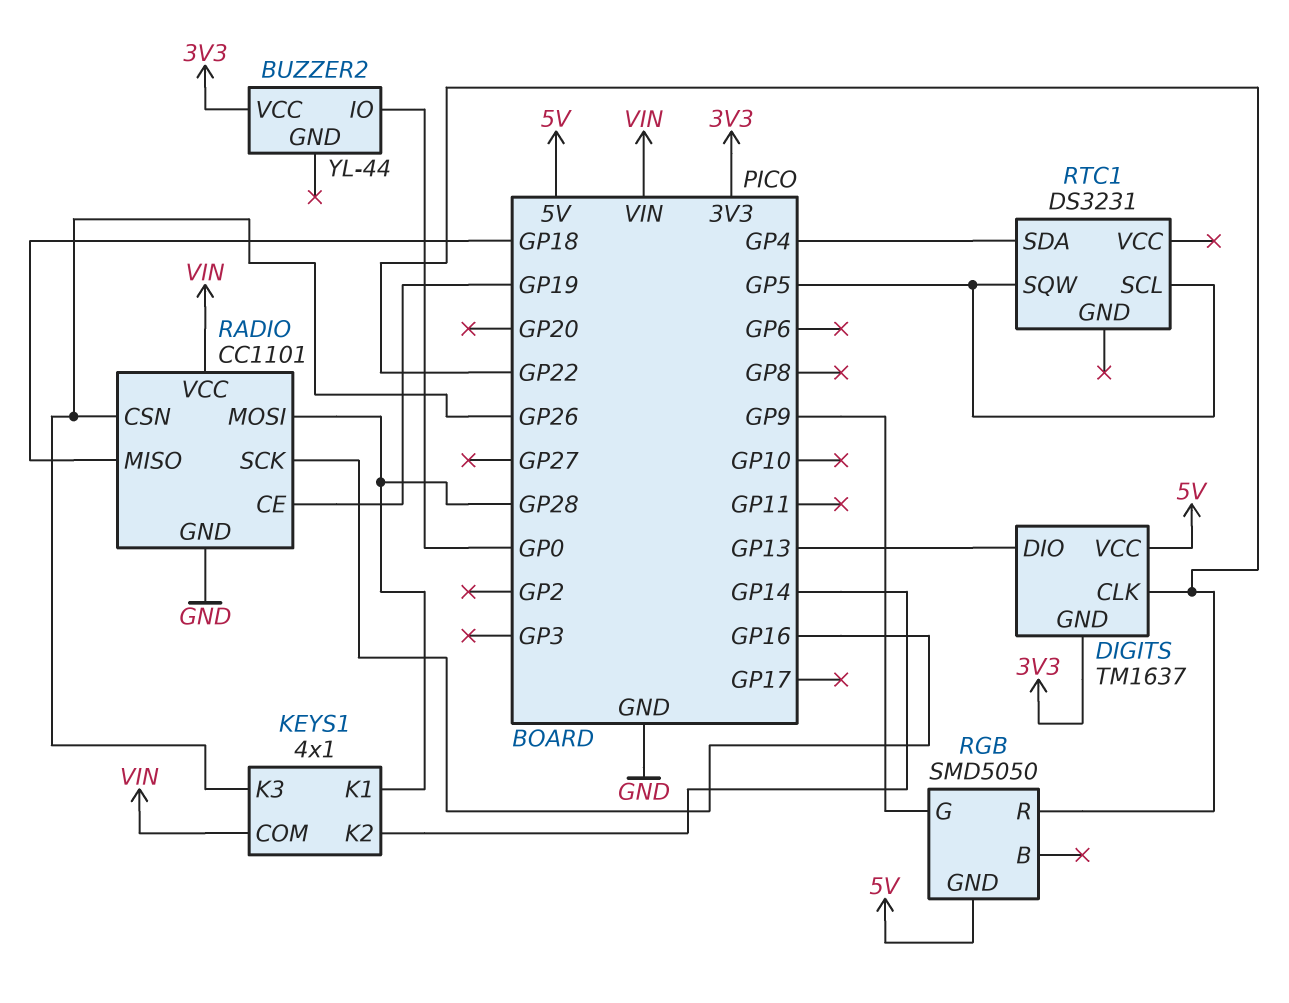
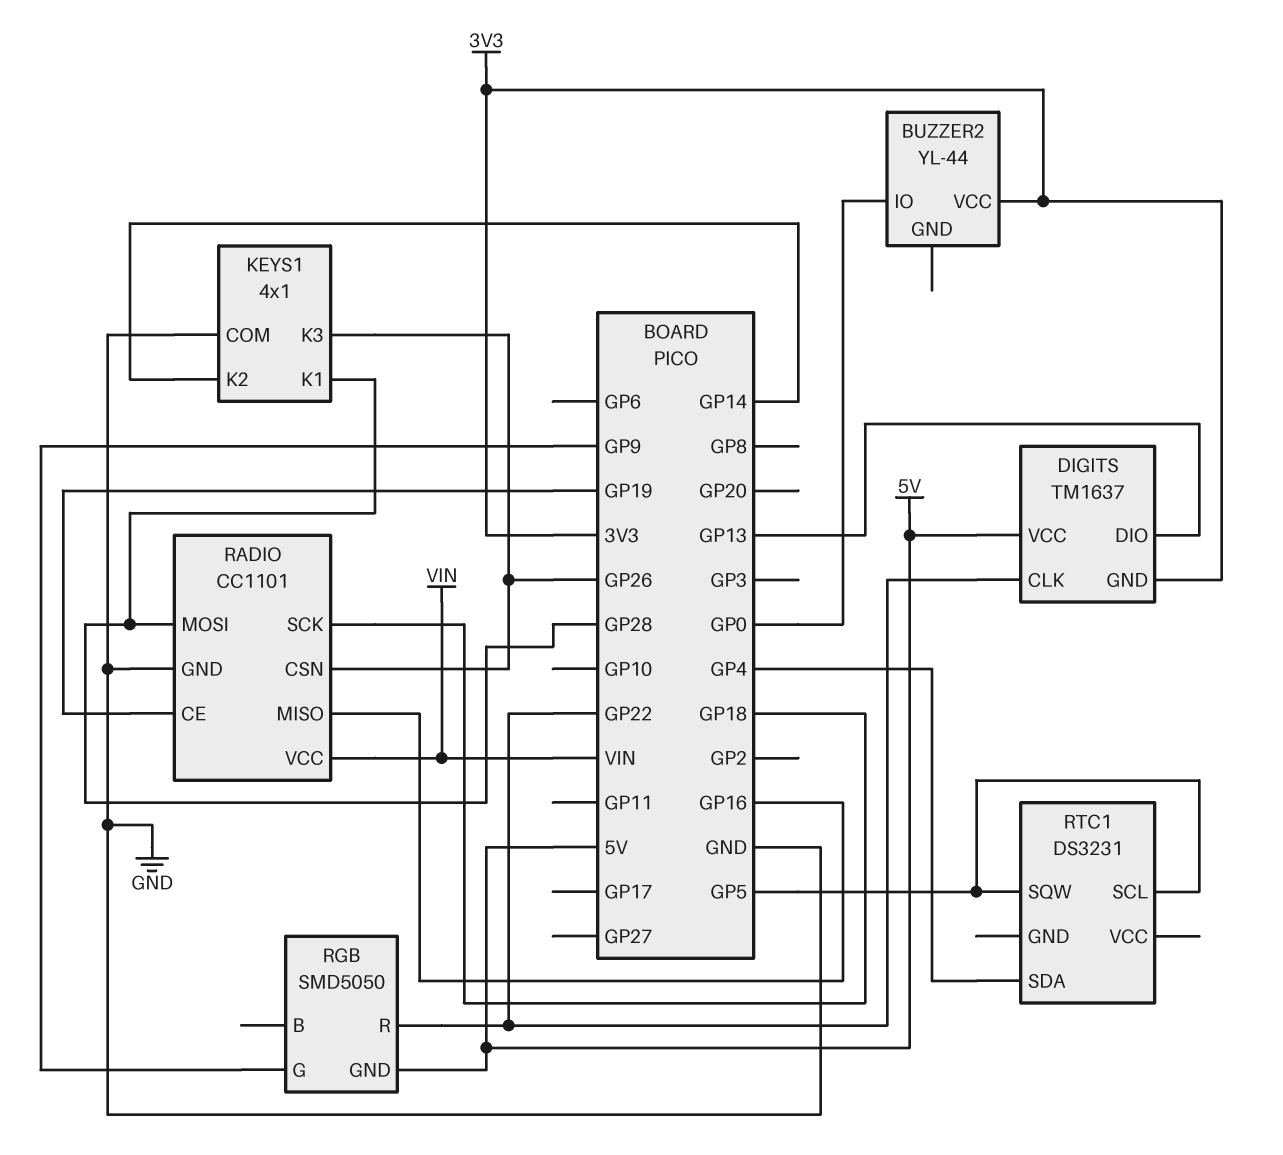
KEYS1 pin COM: VIN -> GND
RADIO pin MISO: GP18 -> GP16
RADIO pin SCK: GP16 -> GP18

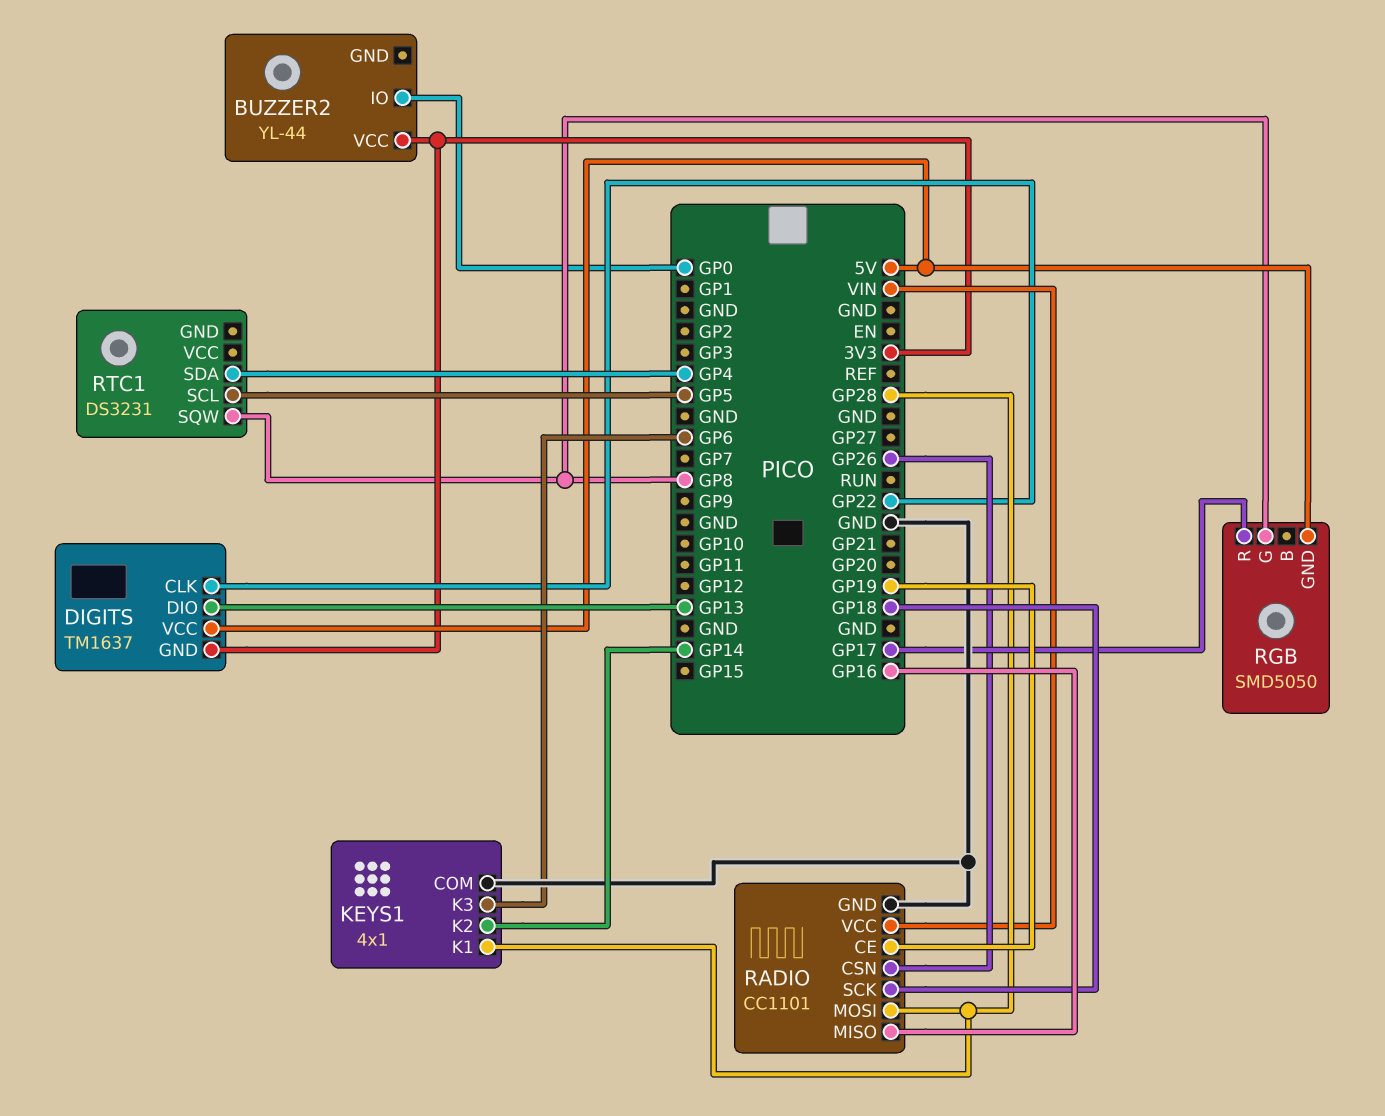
KEYS1 pin K3: GP26 -> GP6
RGB pin G: GP9 -> GP8
RGB pin R: GP22 -> GP17
RTC1 pin SQW: GP5 -> GP8

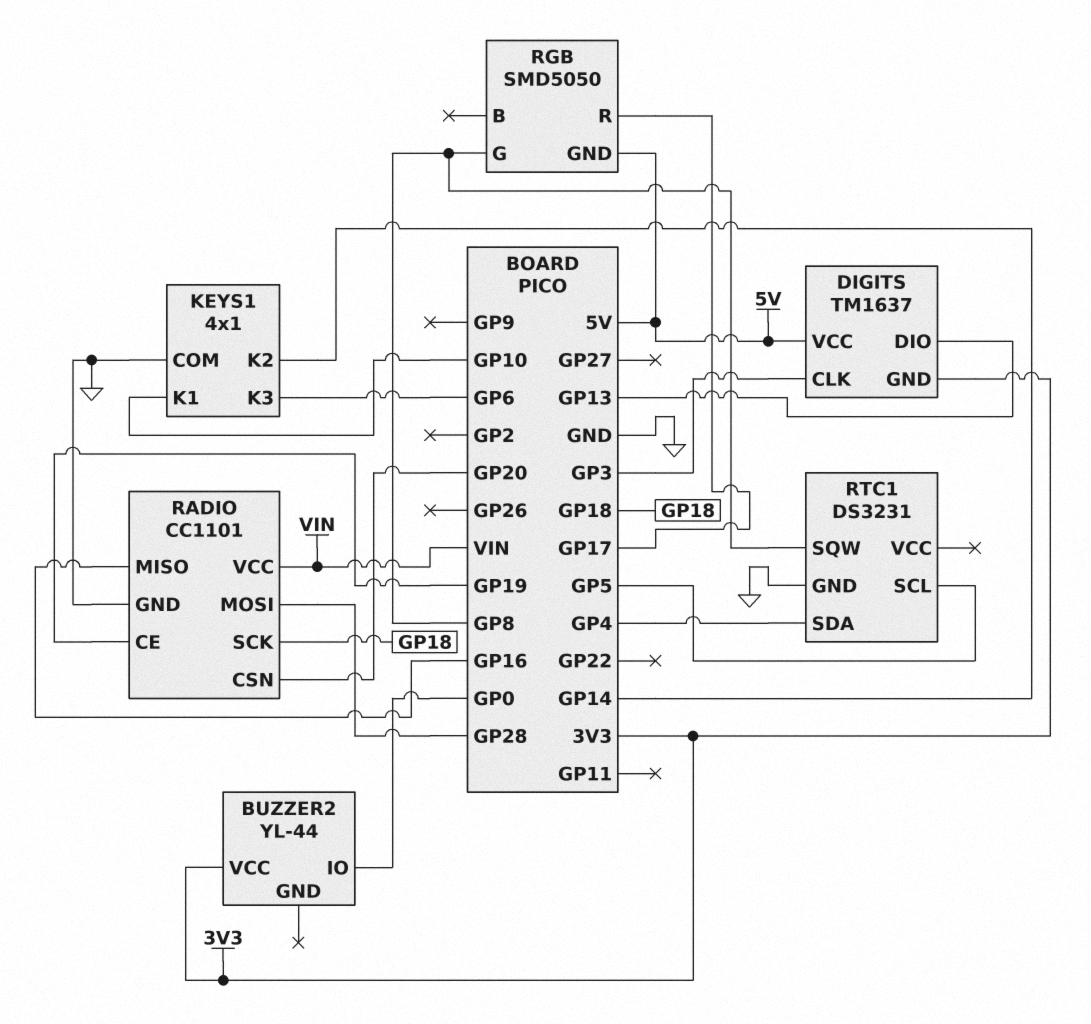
DIGITS pin CLK: GP22 -> GP3
KEYS1 pin K1: GP28 -> GP10
RADIO pin CSN: GP26 -> GP20
RTC1 pin GND: none -> GND

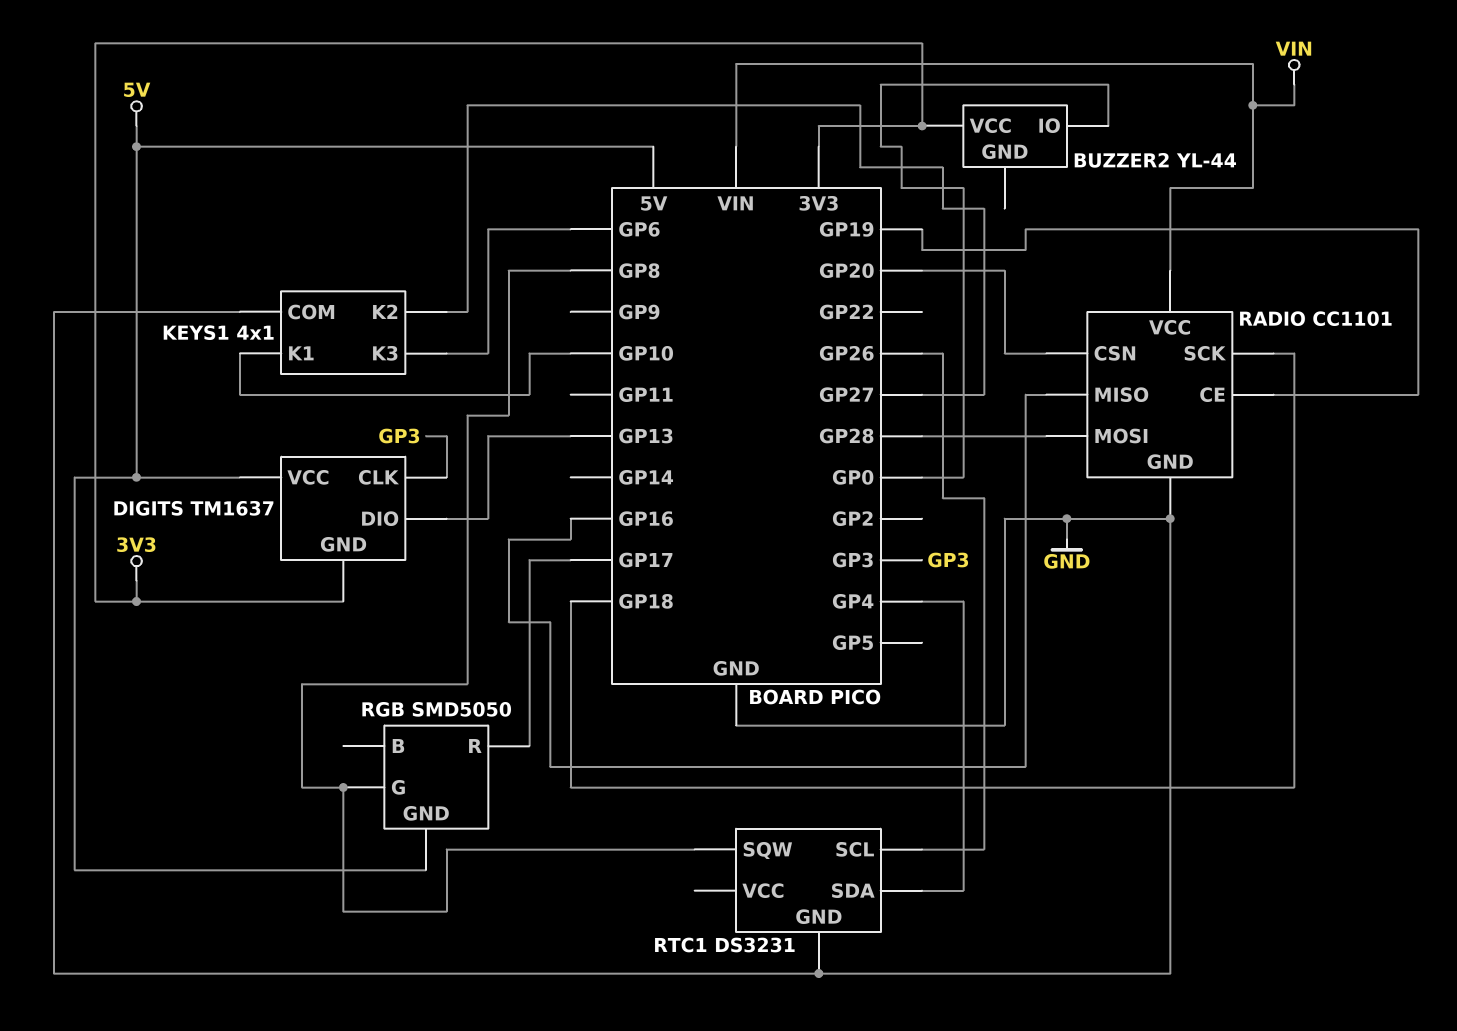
KEYS1 pin K2: GP14 -> GP27
RTC1 pin SCL: GP5 -> GP26

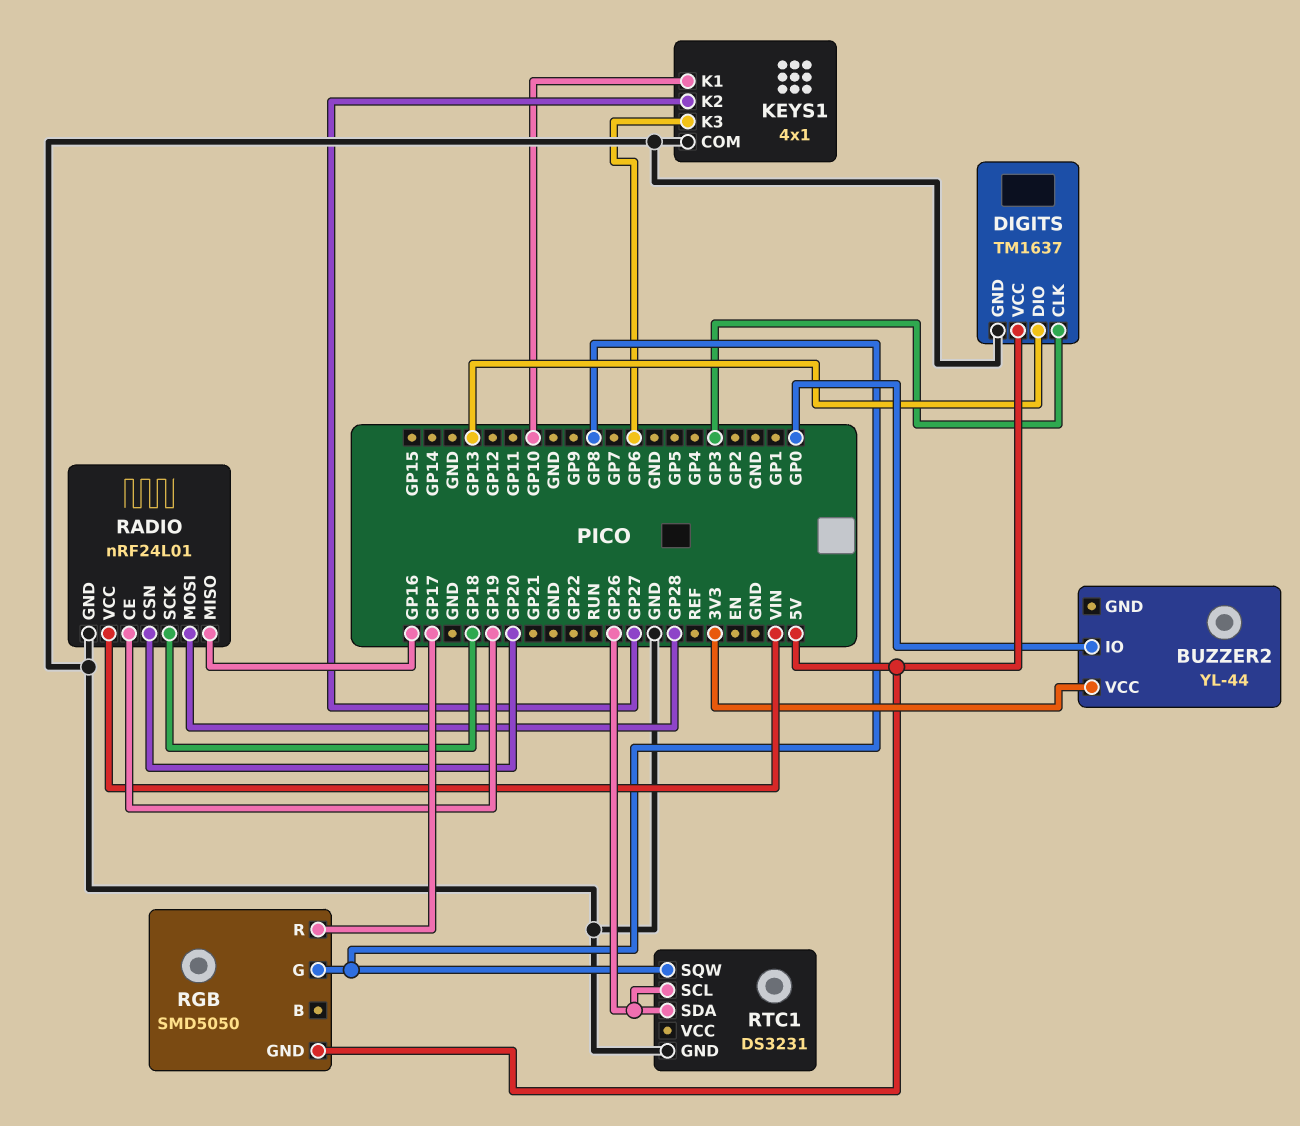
DIGITS pin GND: 3V3 -> GND
RADIO: CC1101 -> nRF24L01
RTC1 pin SDA: GP4 -> GP26

